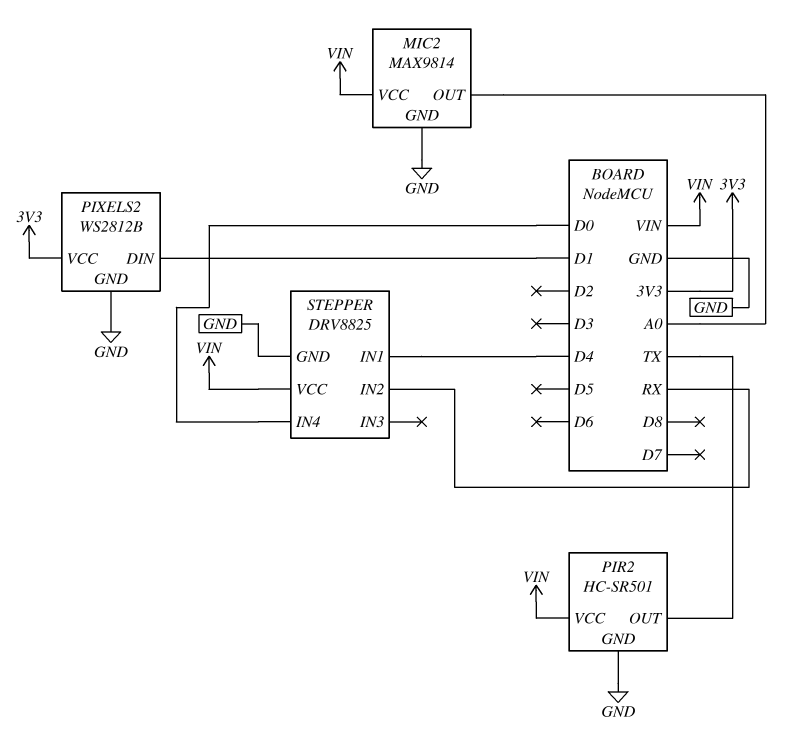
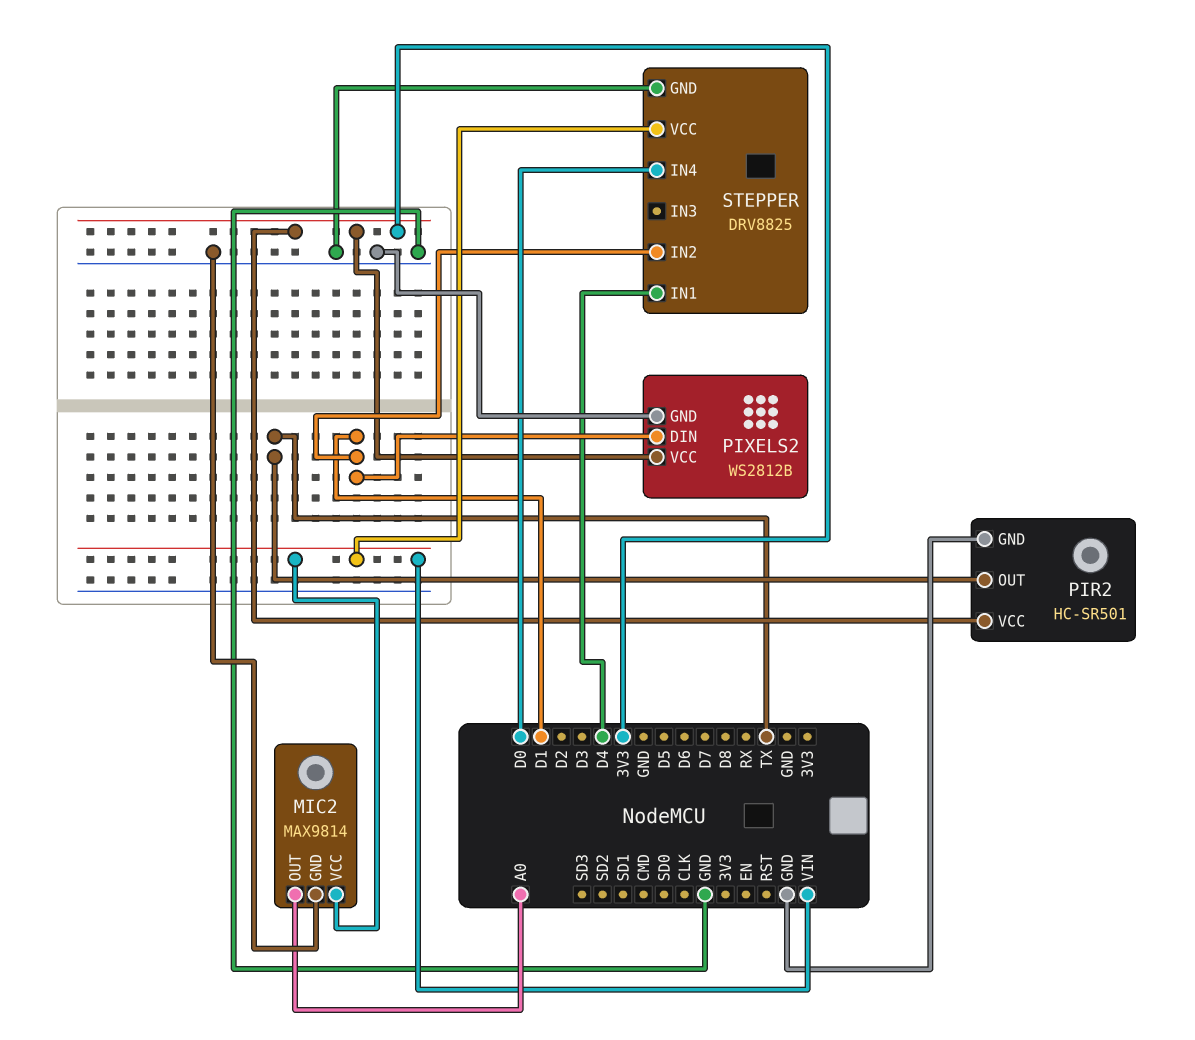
PIR2 pin VCC: VIN -> 3V3
STEPPER pin IN2: RX -> D1

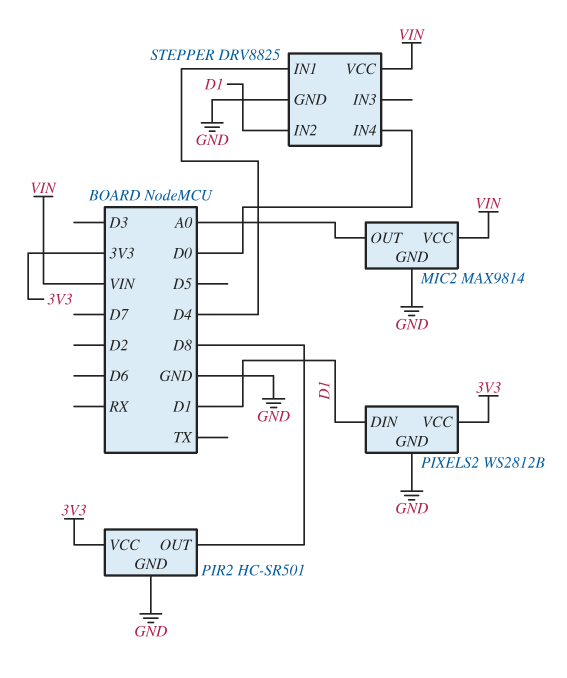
PIR2 pin OUT: TX -> D8

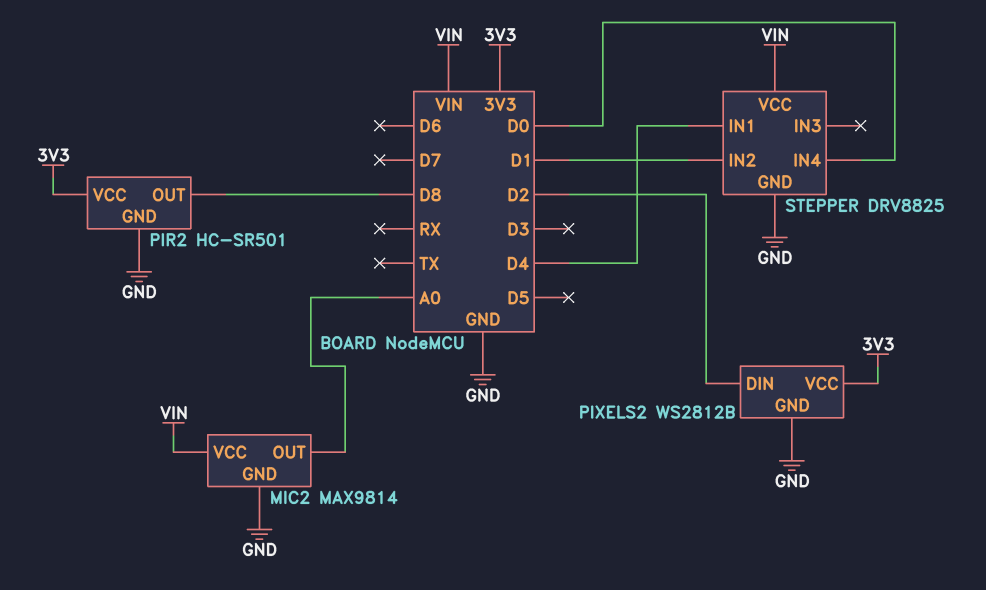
PIXELS2 pin DIN: D1 -> D2

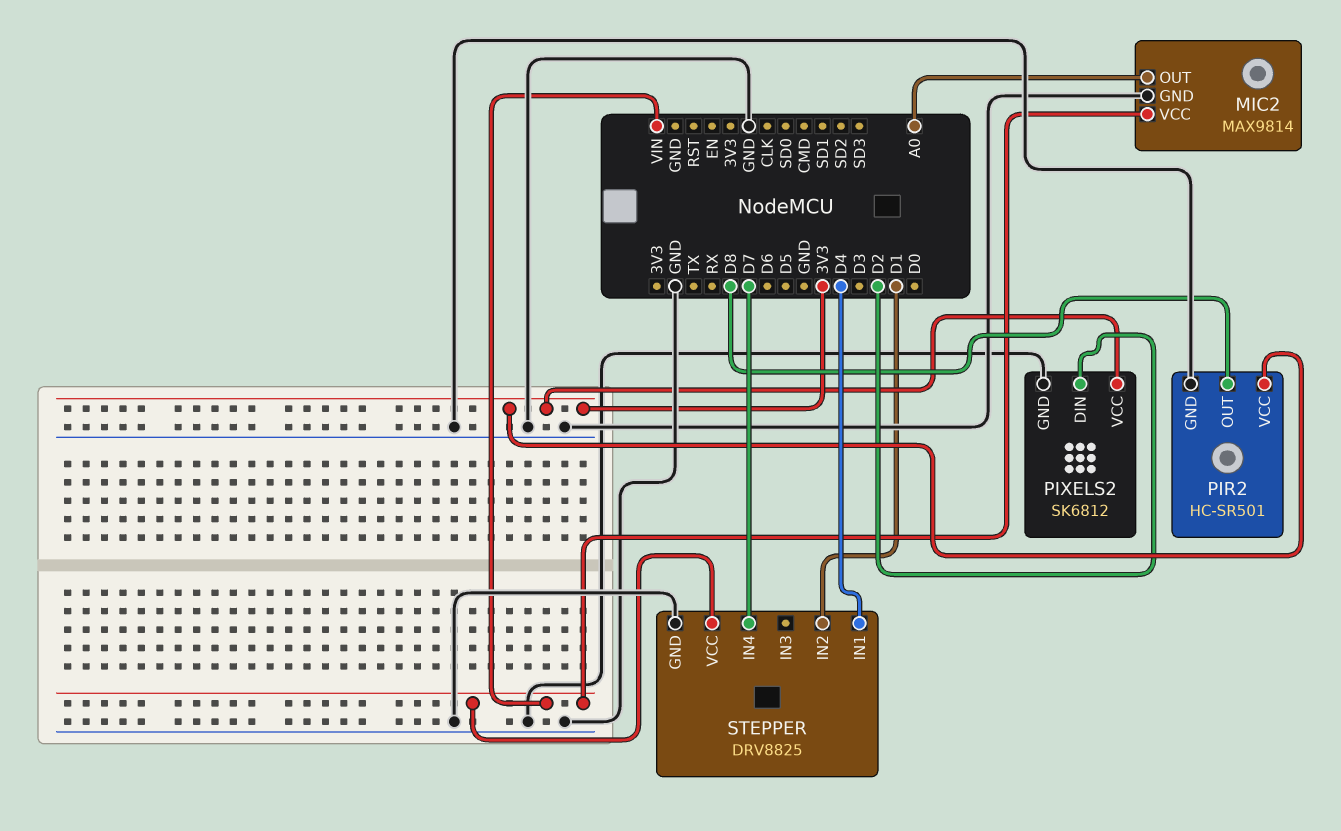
PIXELS2: WS2812B -> SK6812
STEPPER pin IN4: D0 -> D7

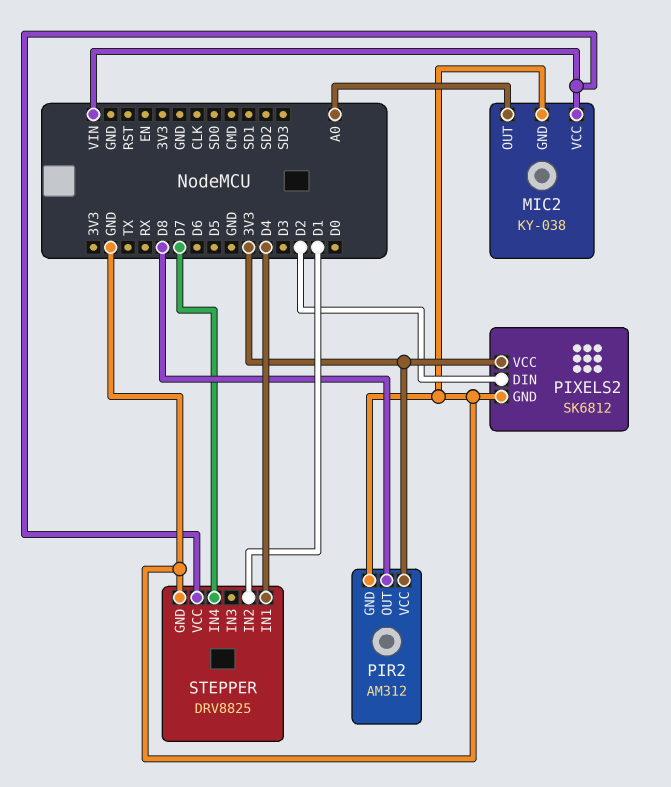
MIC2: MAX9814 -> KY-038
PIR2: HC-SR501 -> AM312

